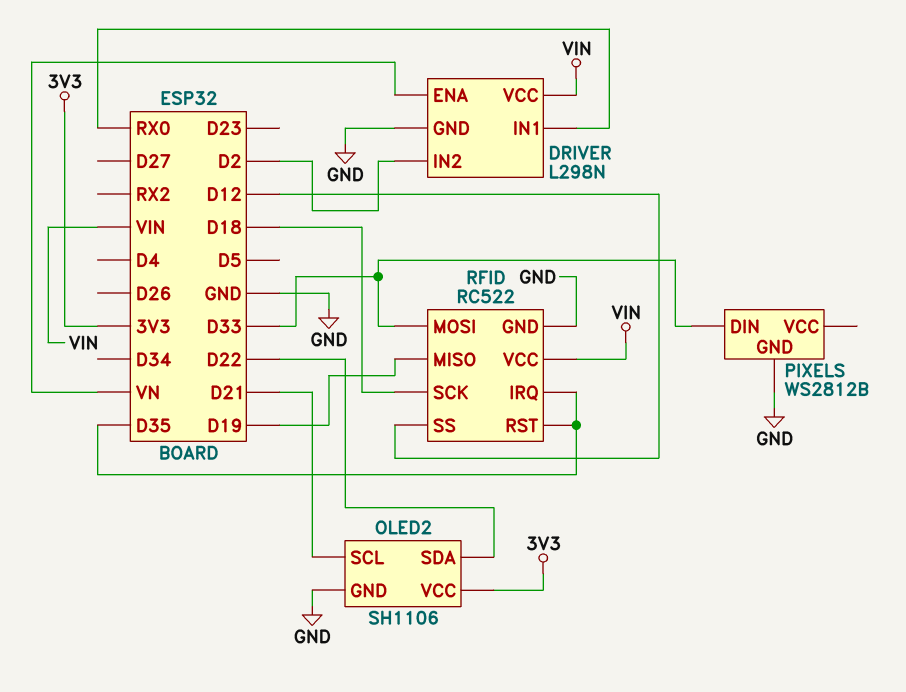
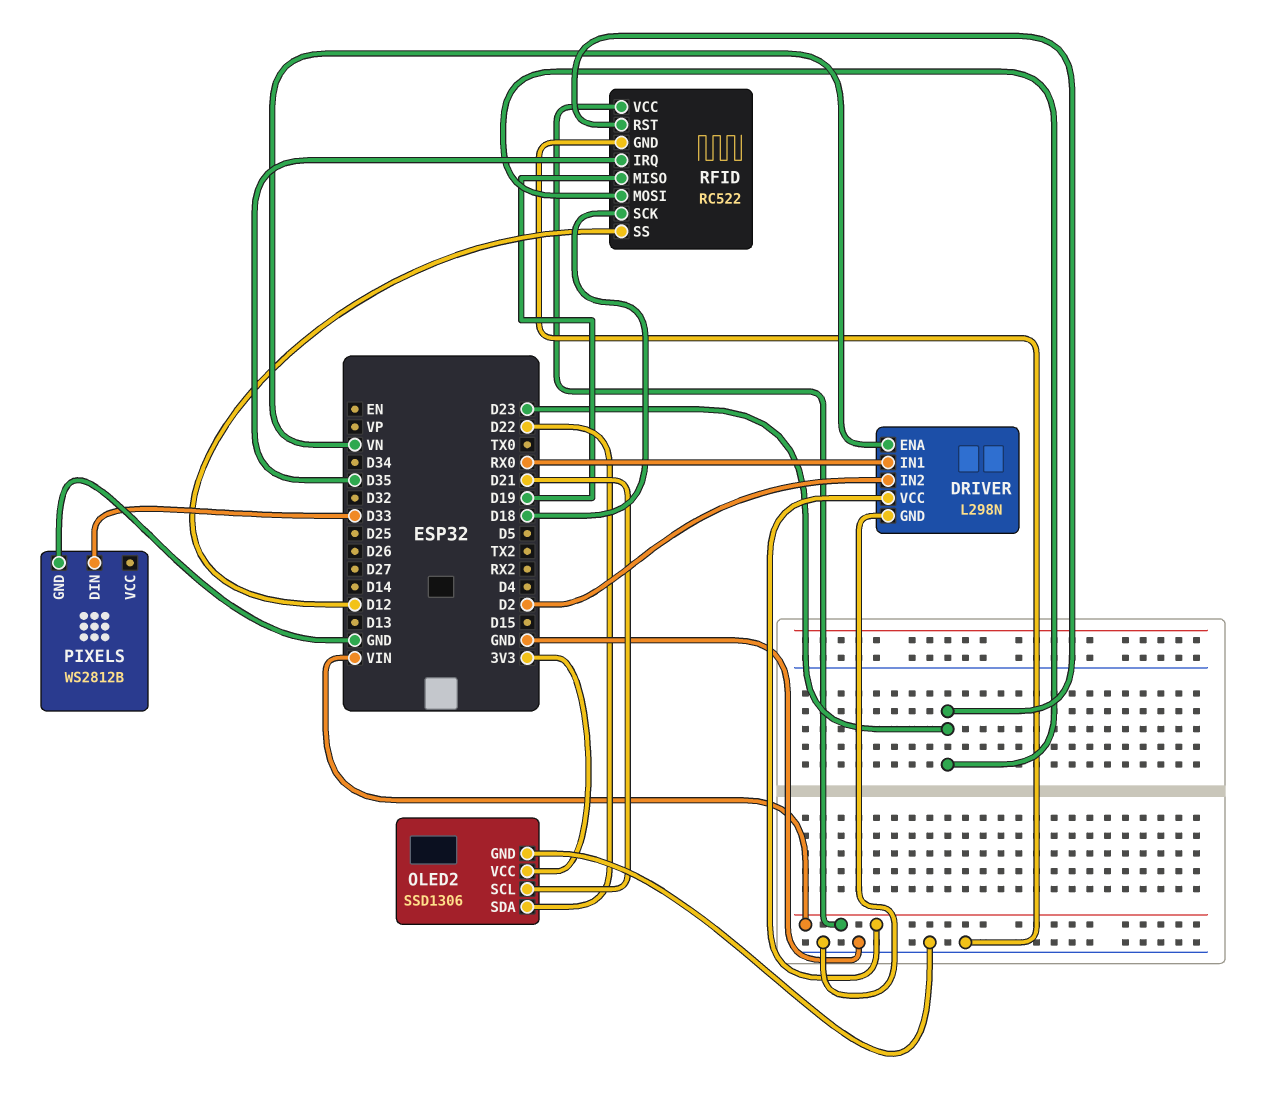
OLED2: SH1106 -> SSD1306
RFID pin MOSI: D33 -> D23
RFID pin RST: D35 -> D23

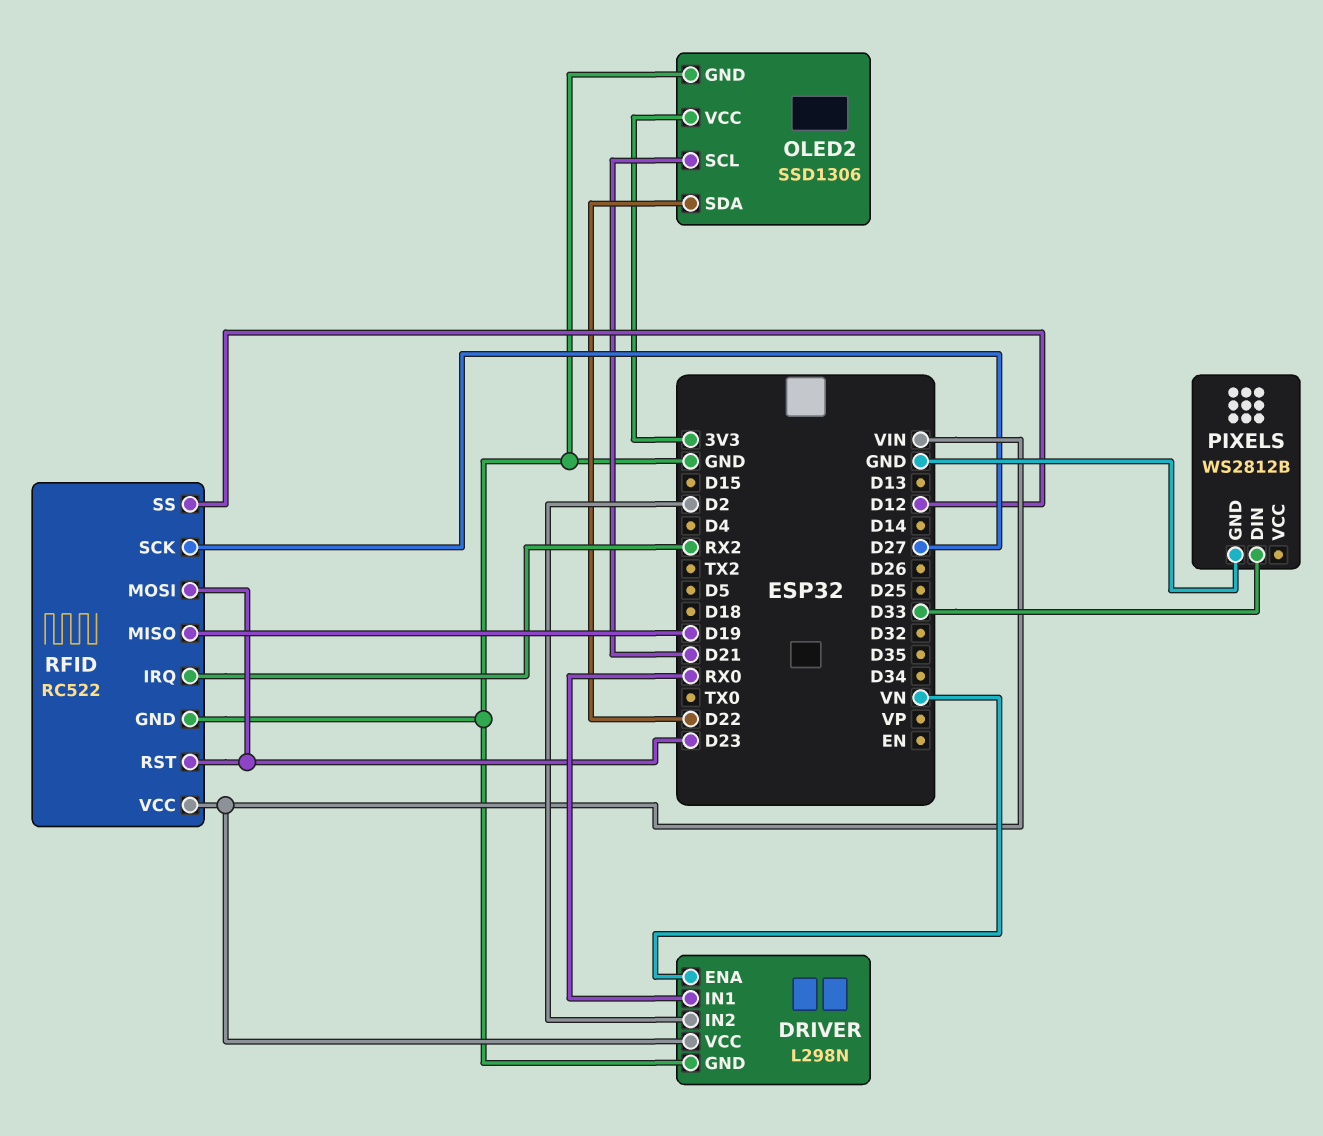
RFID pin IRQ: D35 -> RX2
RFID pin SCK: D18 -> D27

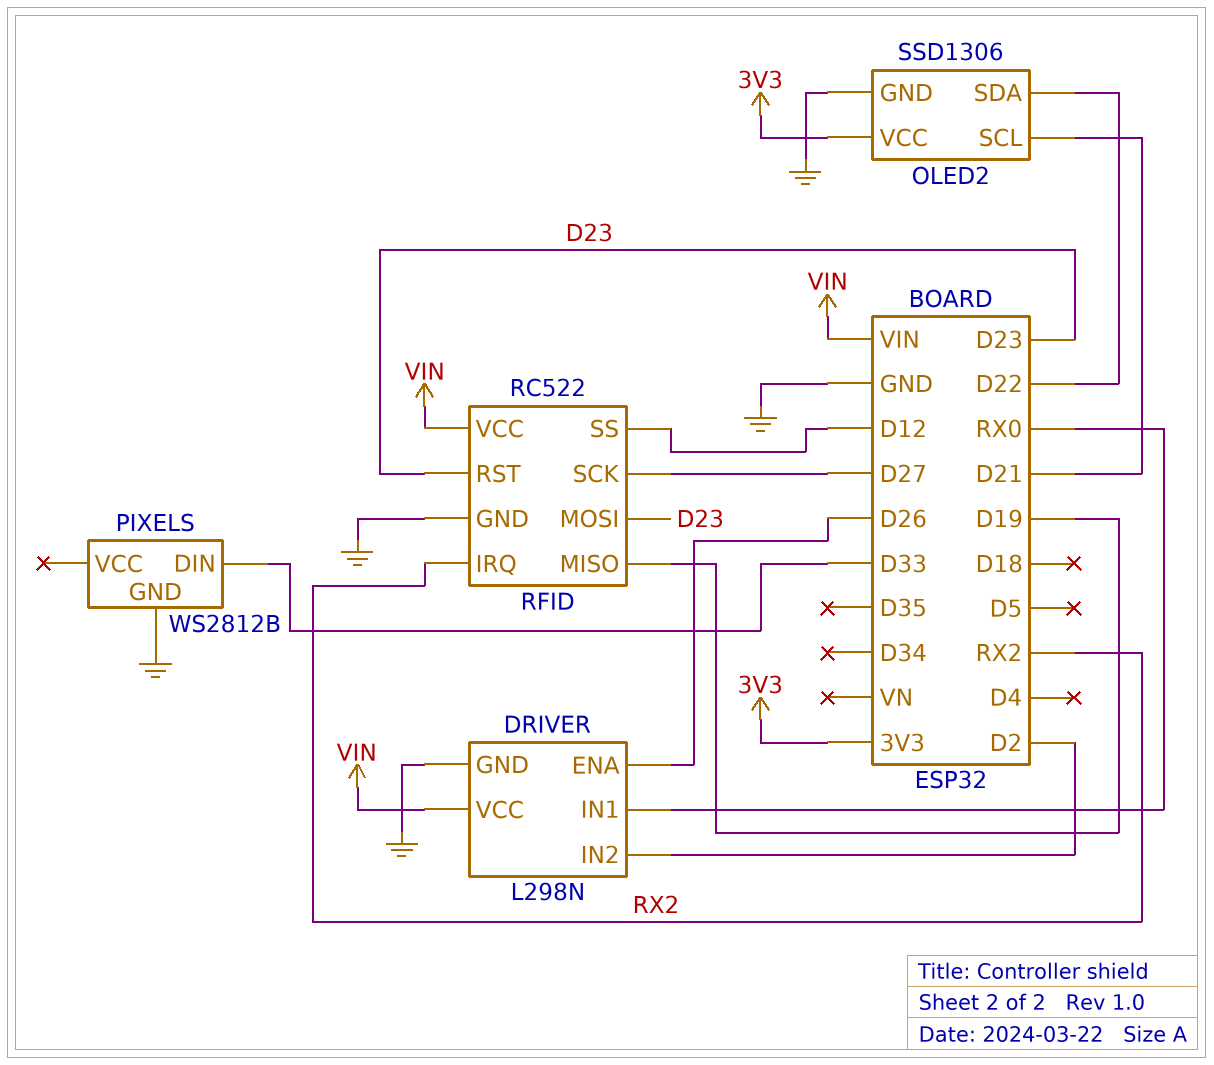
DRIVER pin ENA: VN -> D26

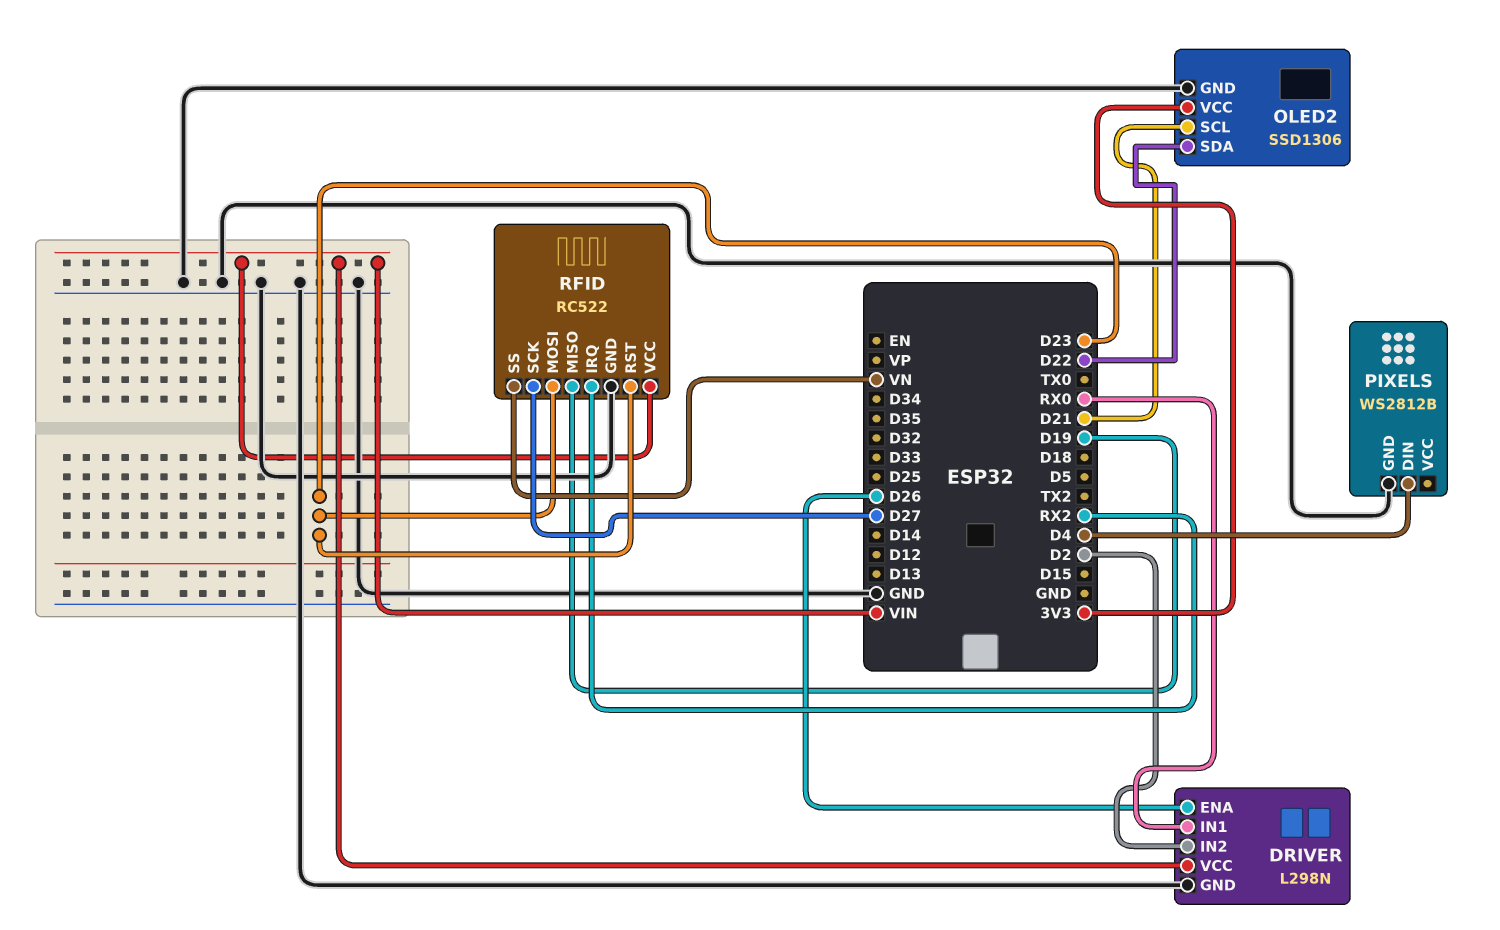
PIXELS pin DIN: D33 -> D4
RFID pin SS: D12 -> VN

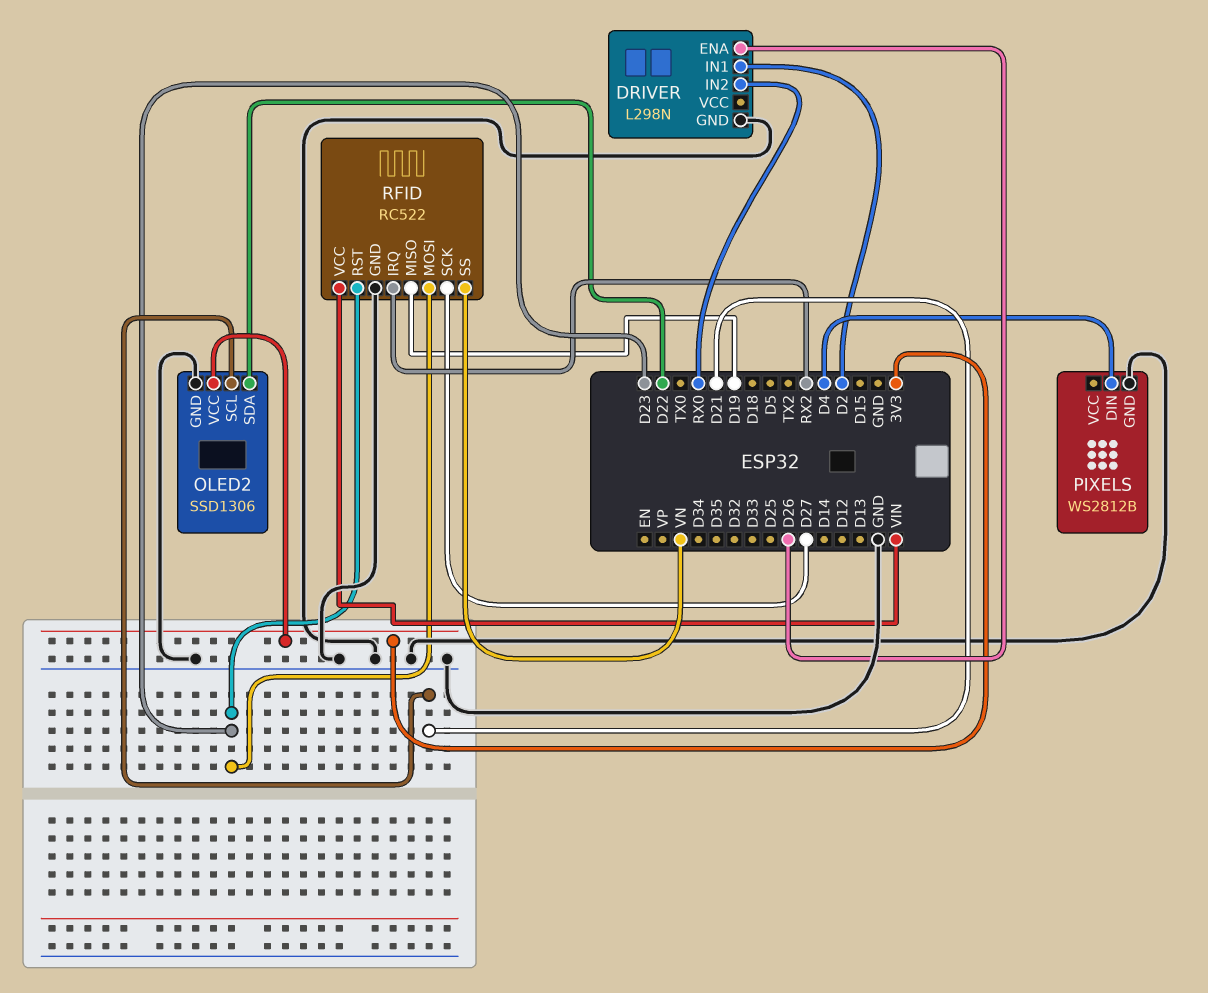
DRIVER pin IN1: RX0 -> D2
DRIVER pin IN2: D2 -> RX0
DRIVER pin VCC: VIN -> none

